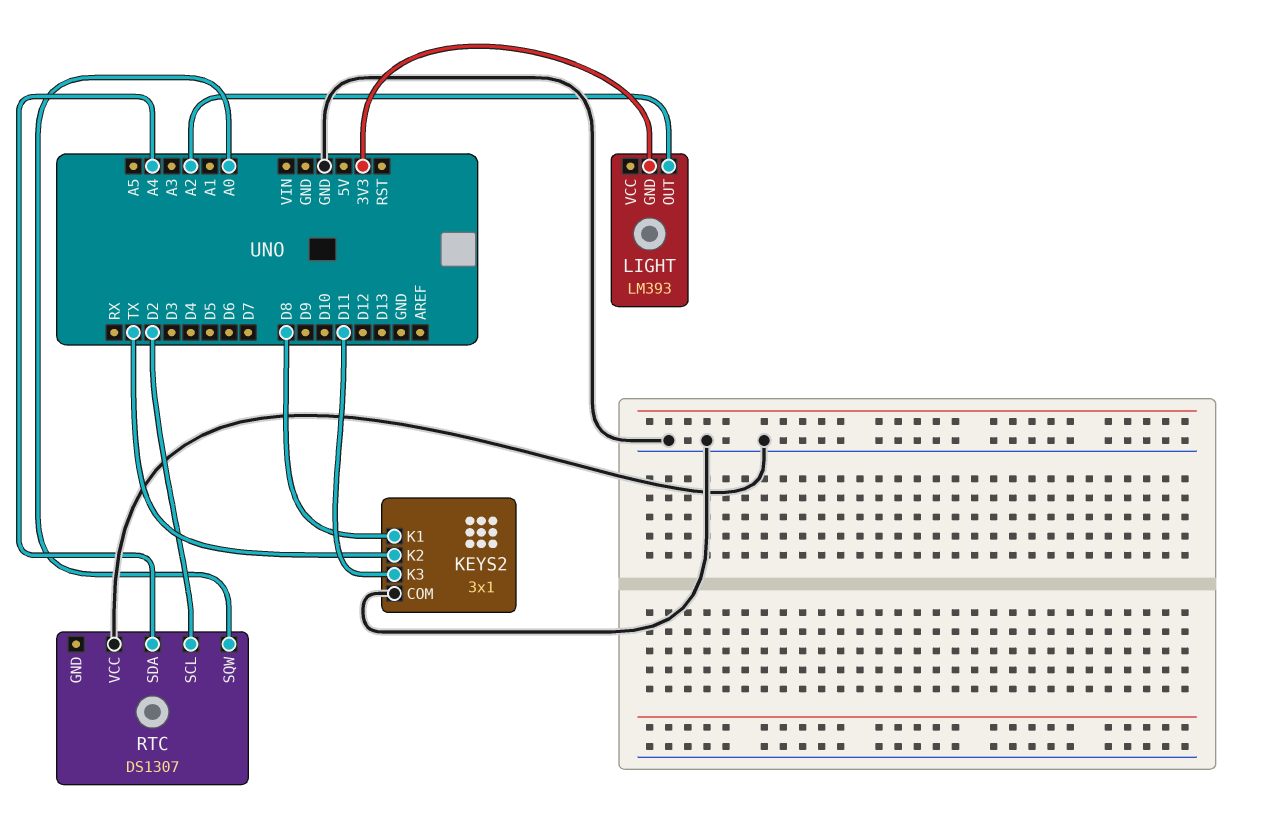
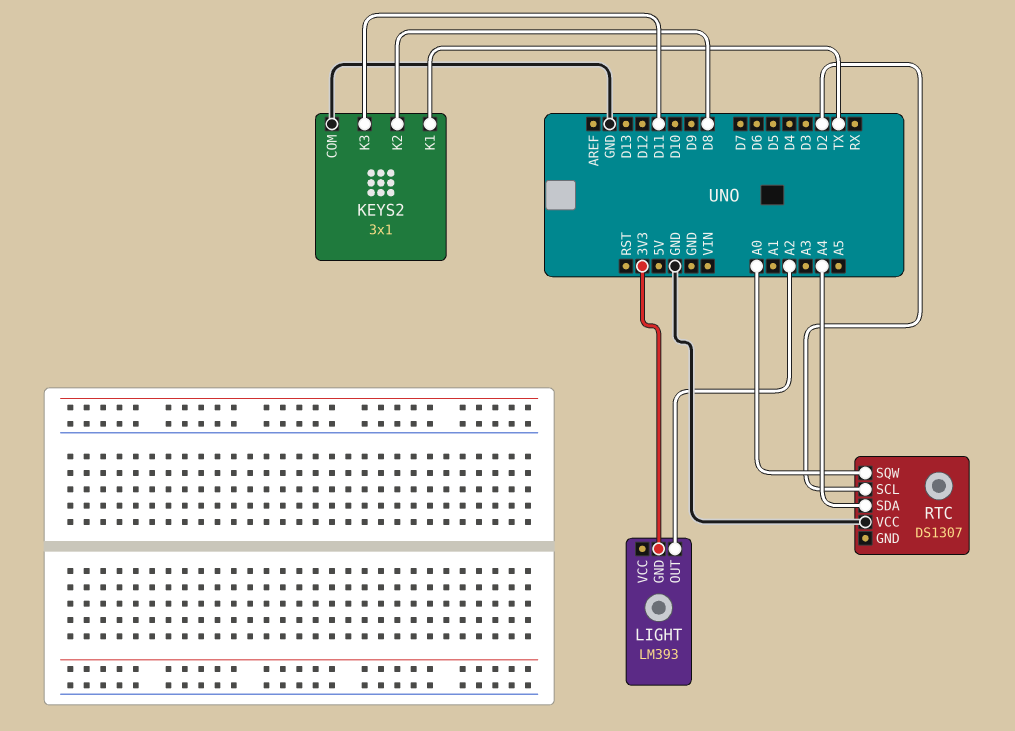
KEYS2 pin K1: D8 -> TX
KEYS2 pin K2: TX -> D8

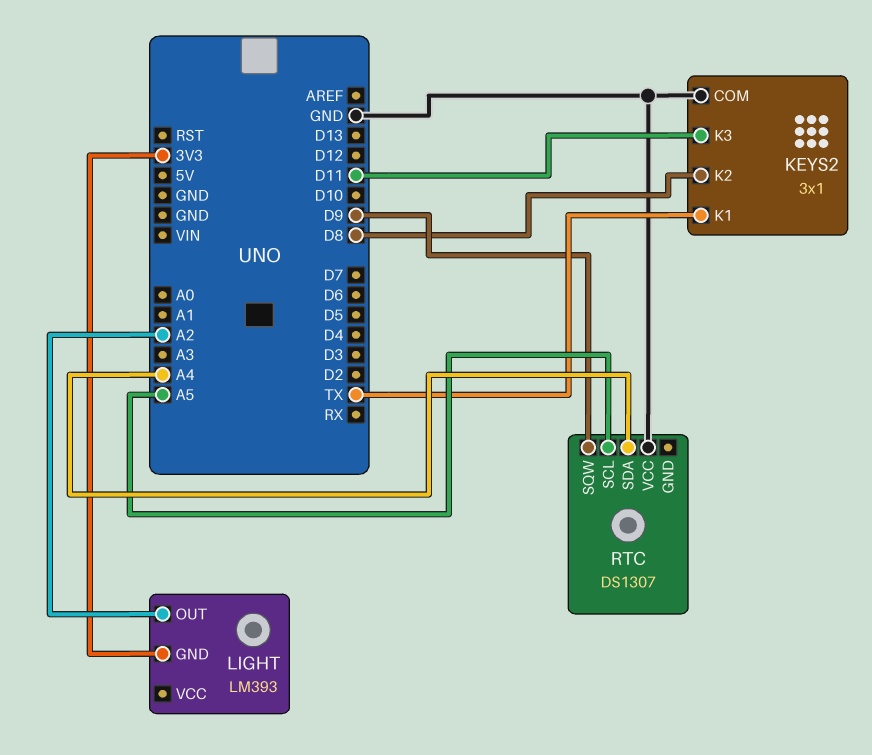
RTC pin SCL: D2 -> A5
RTC pin SQW: A0 -> D9

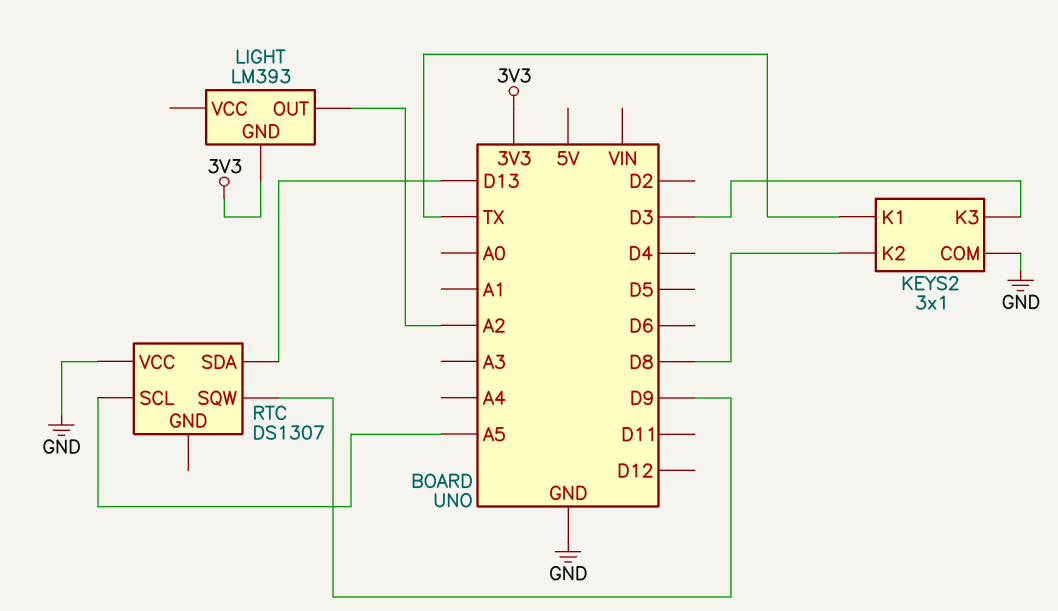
KEYS2 pin K3: D11 -> D3
RTC pin SDA: A4 -> D13

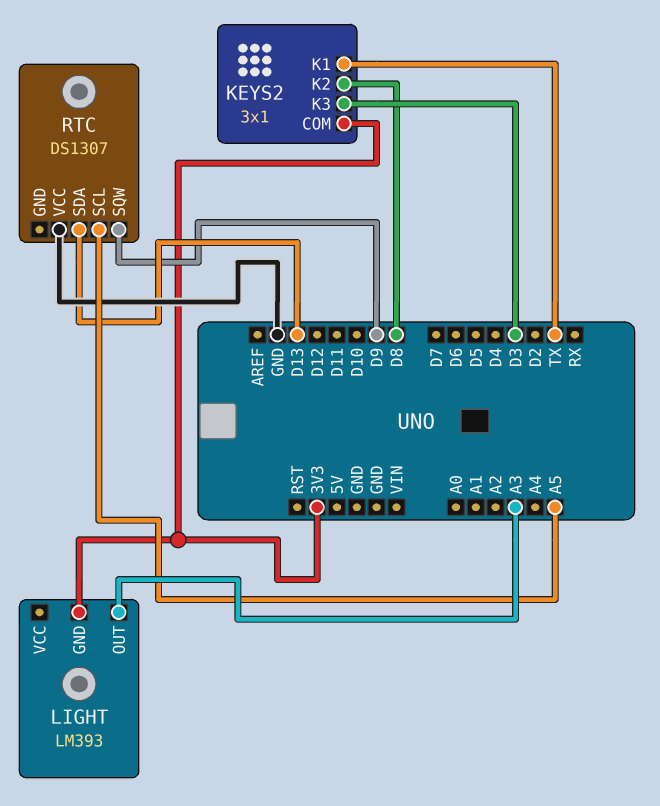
KEYS2 pin COM: GND -> 3V3
LIGHT pin OUT: A2 -> A3

